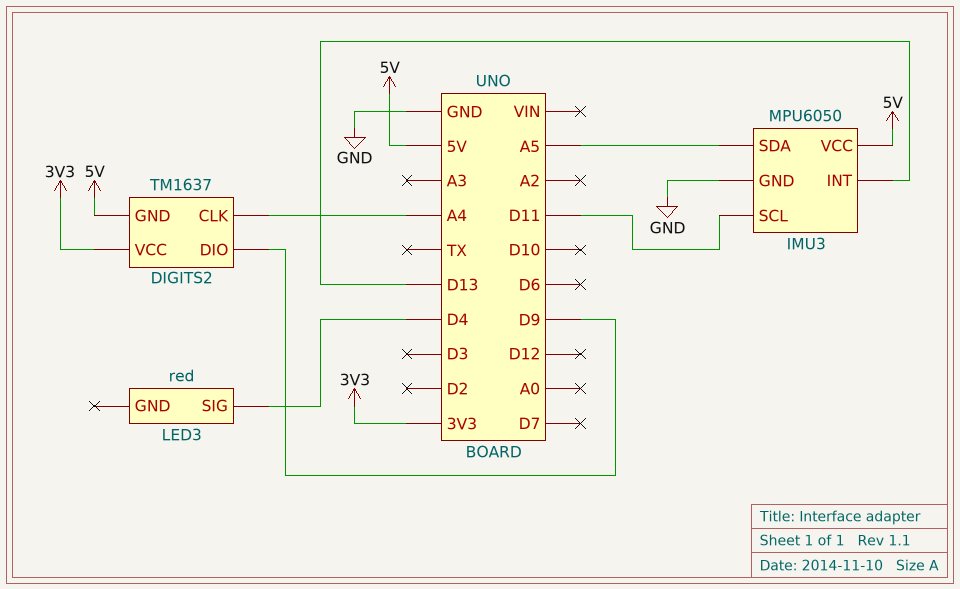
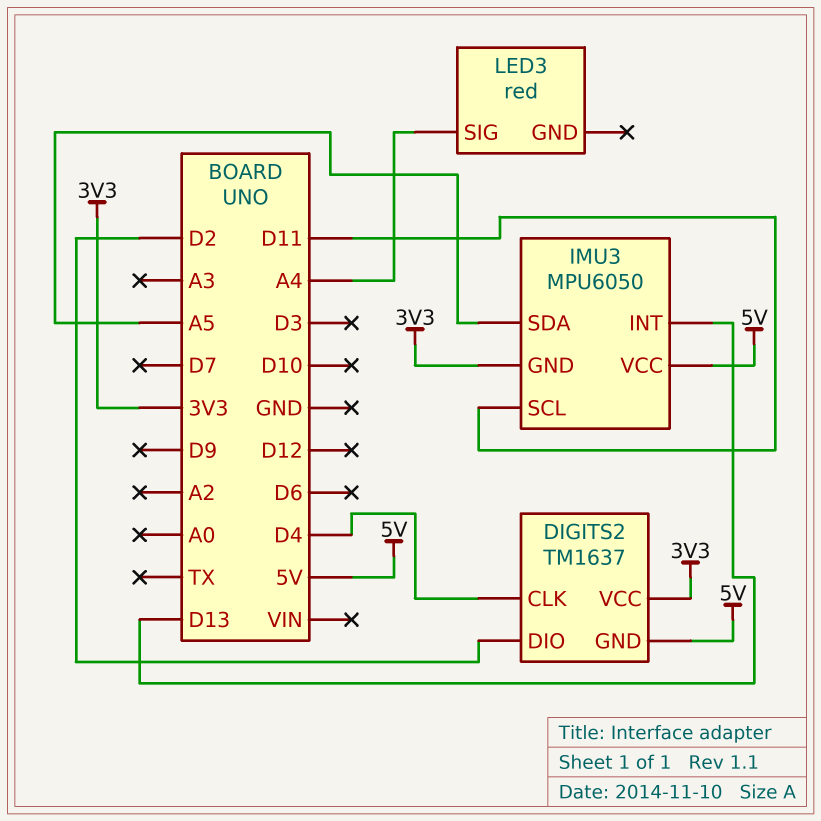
DIGITS2 pin CLK: A4 -> D4
DIGITS2 pin DIO: D9 -> D2
IMU3 pin GND: GND -> 3V3
LED3 pin SIG: D4 -> A4

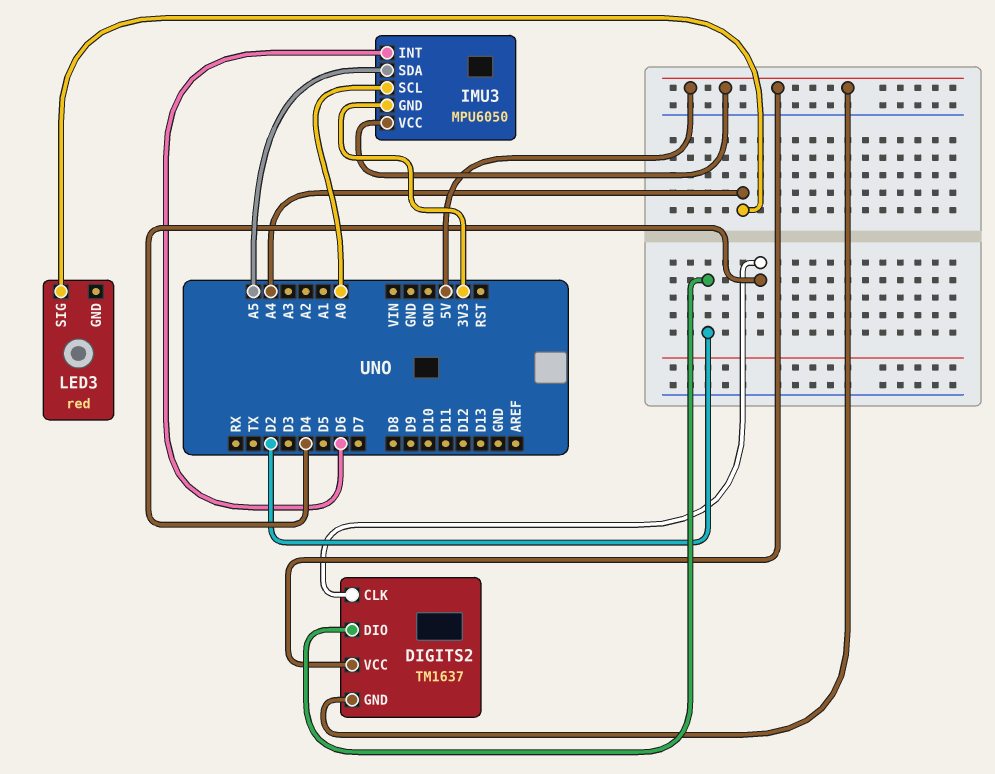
DIGITS2 pin VCC: 3V3 -> 5V
IMU3 pin INT: D13 -> D6
IMU3 pin SCL: D11 -> A0

